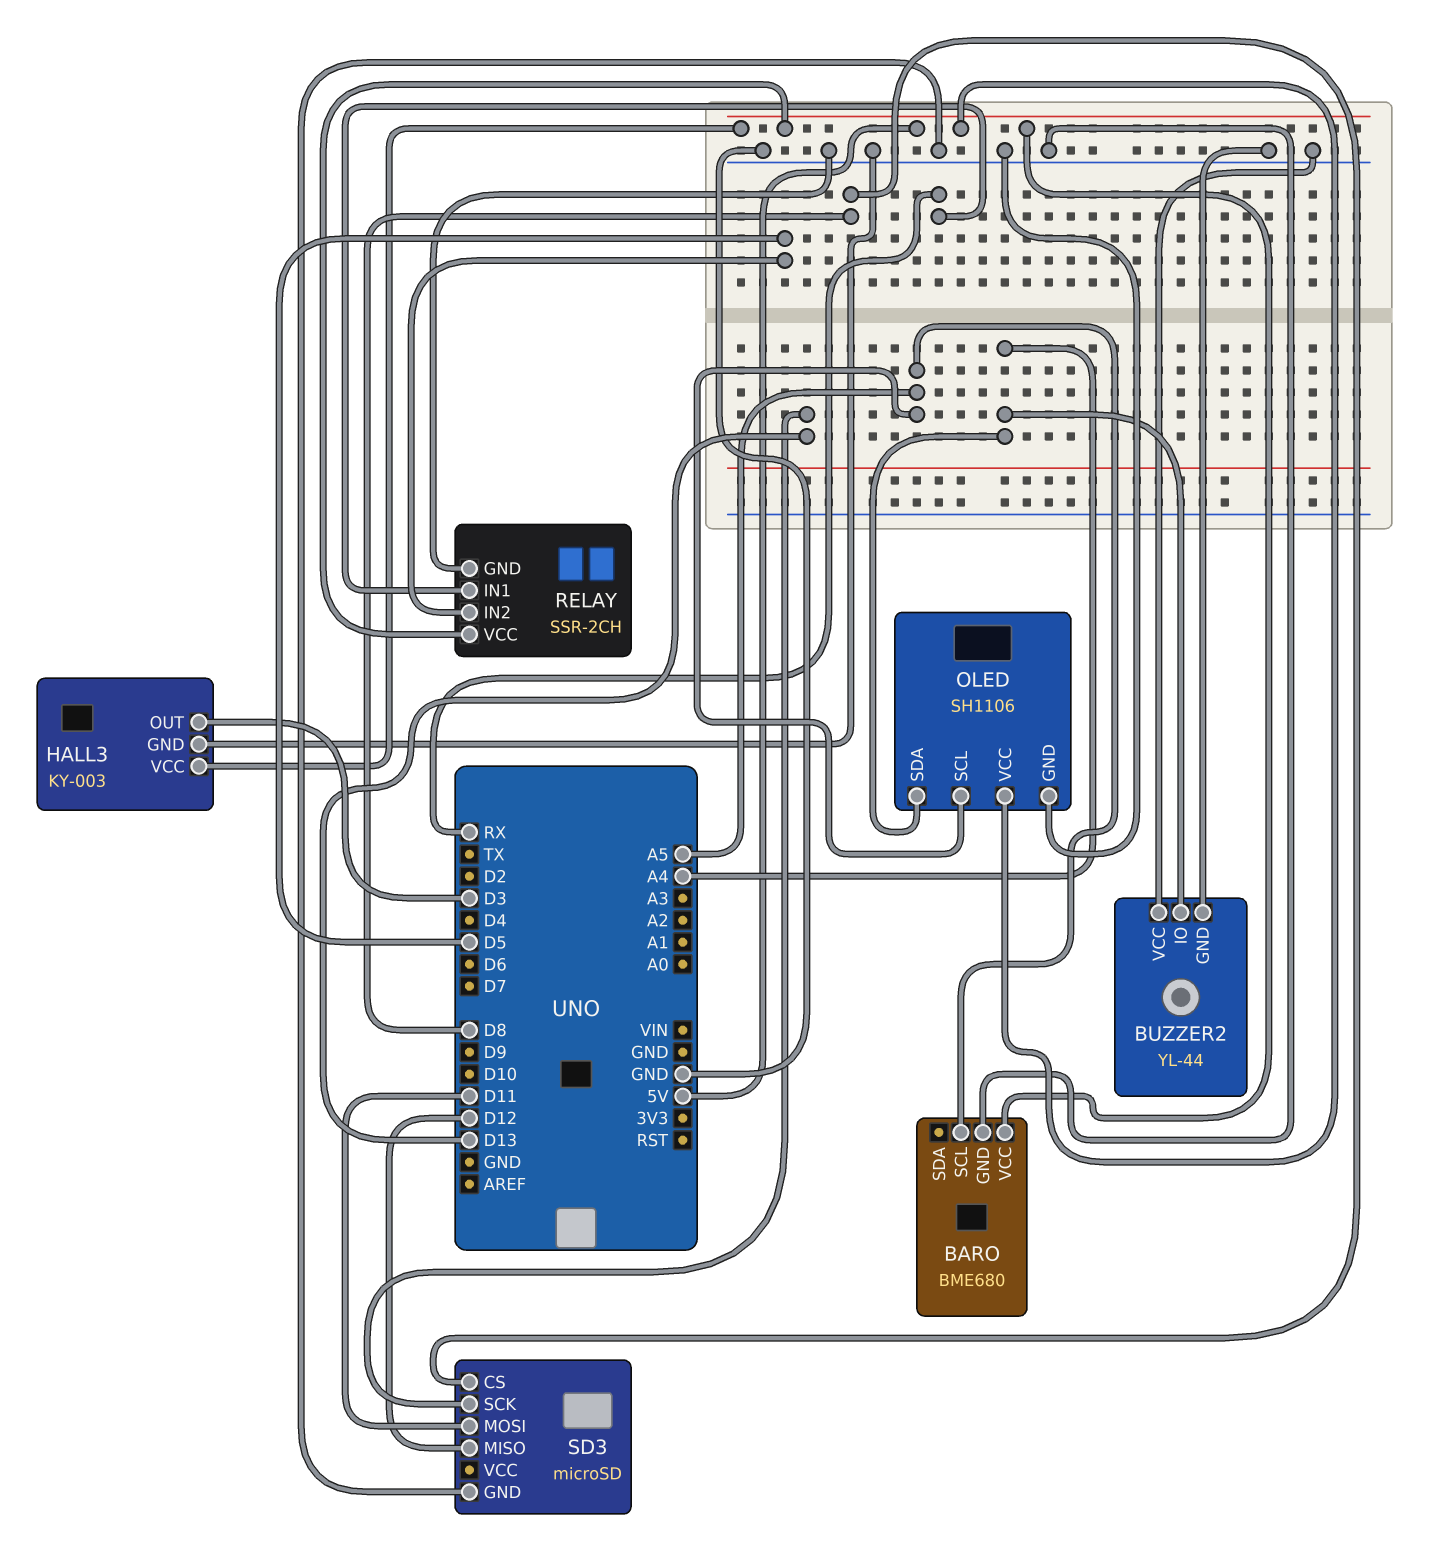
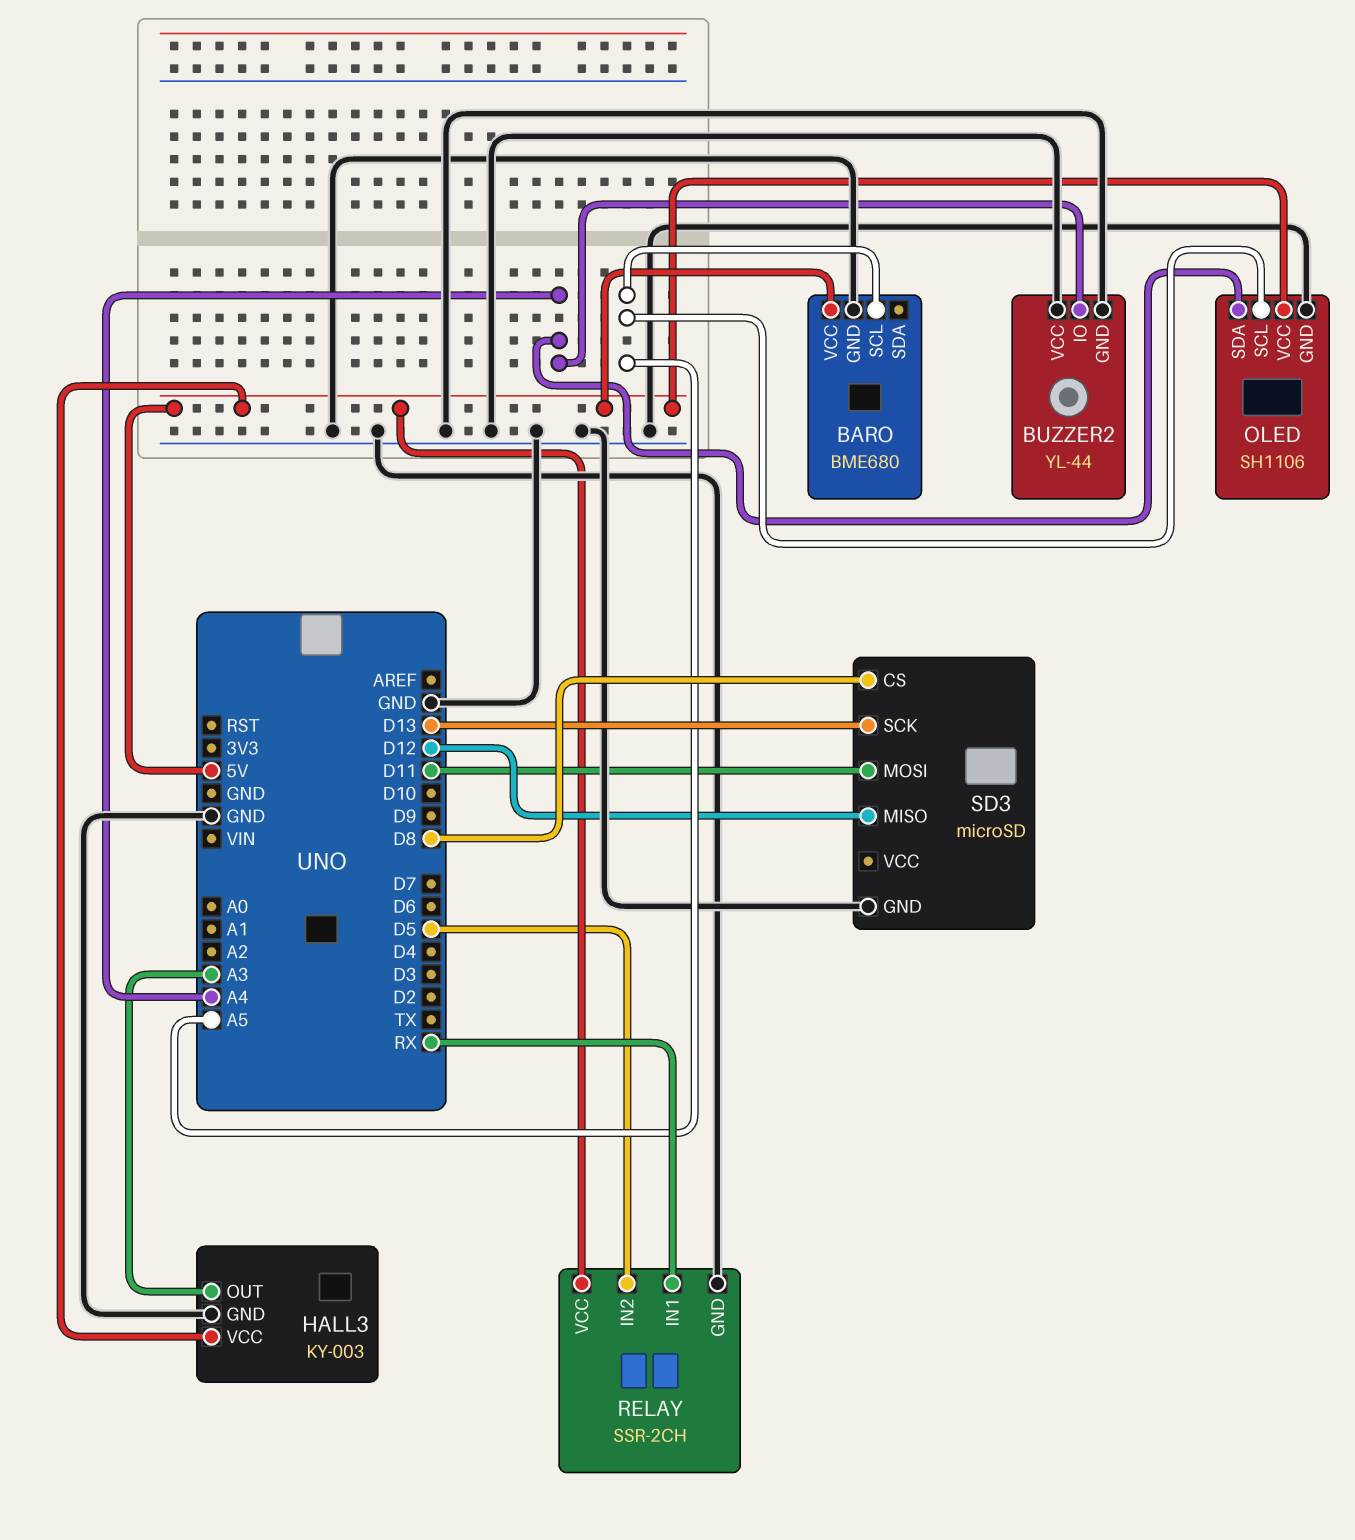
HALL3 pin OUT: D3 -> A3

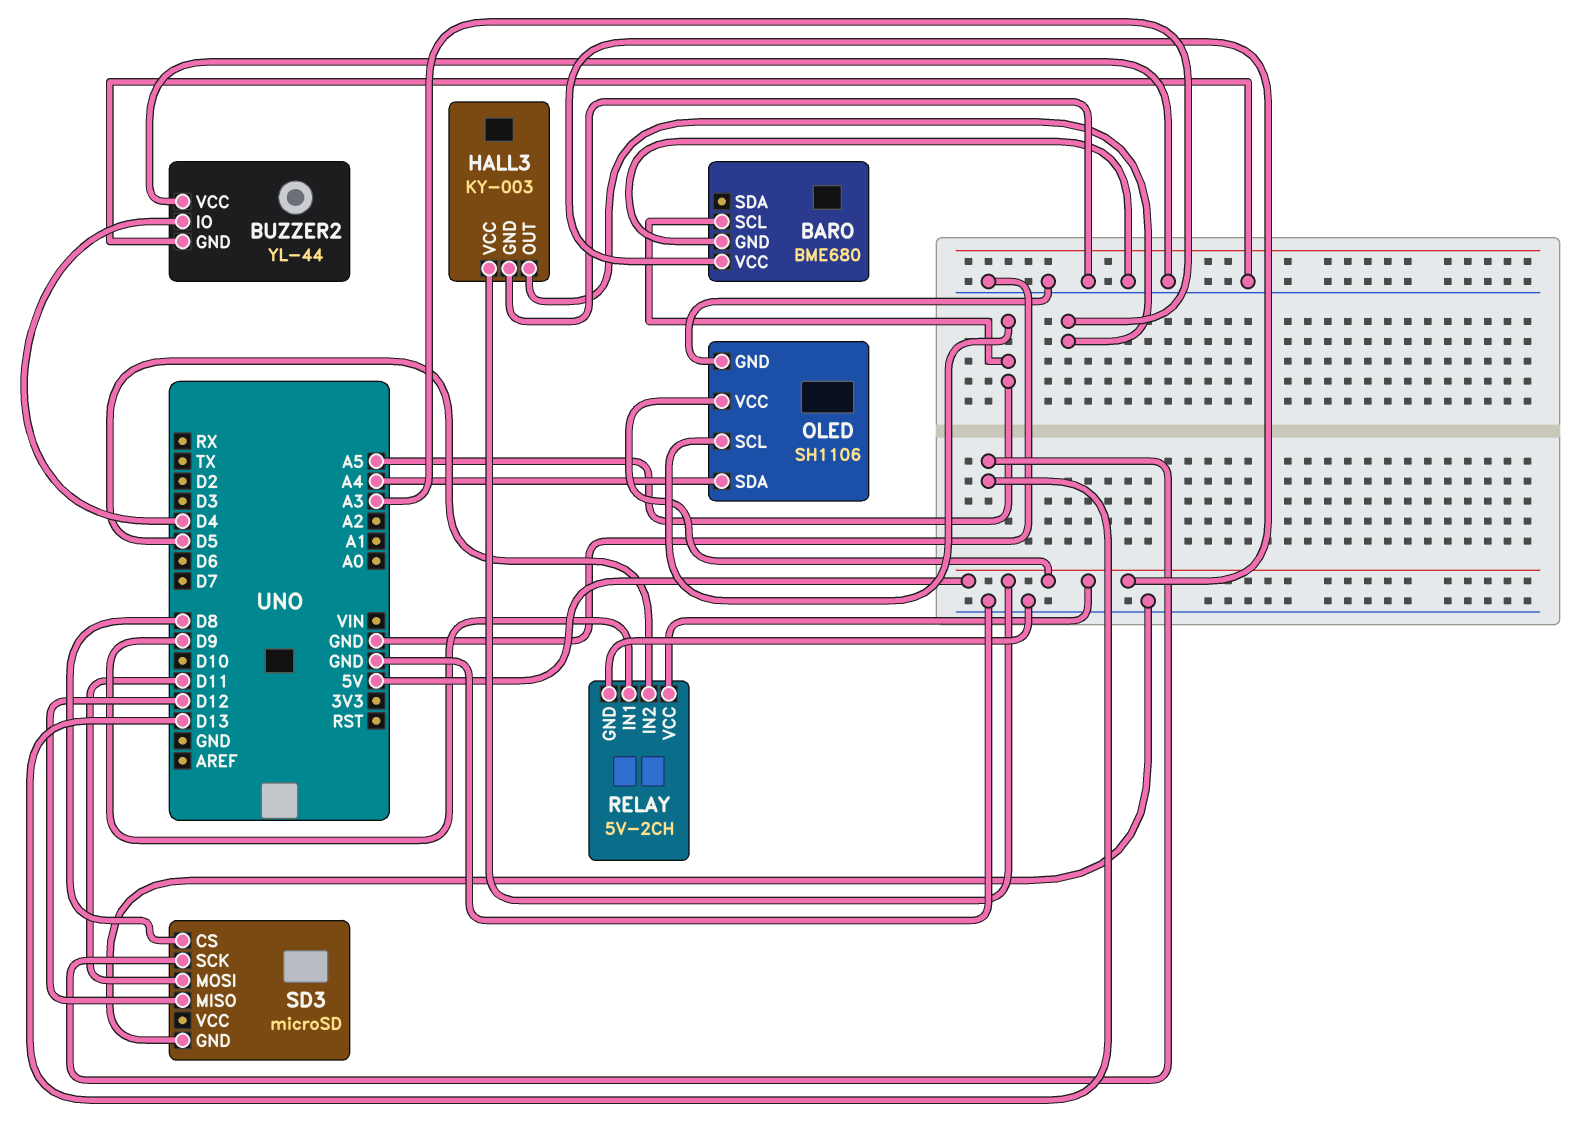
BUZZER2 pin IO: A4 -> D4
RELAY: SSR-2CH -> 5V-2CH
RELAY pin IN1: RX -> D9

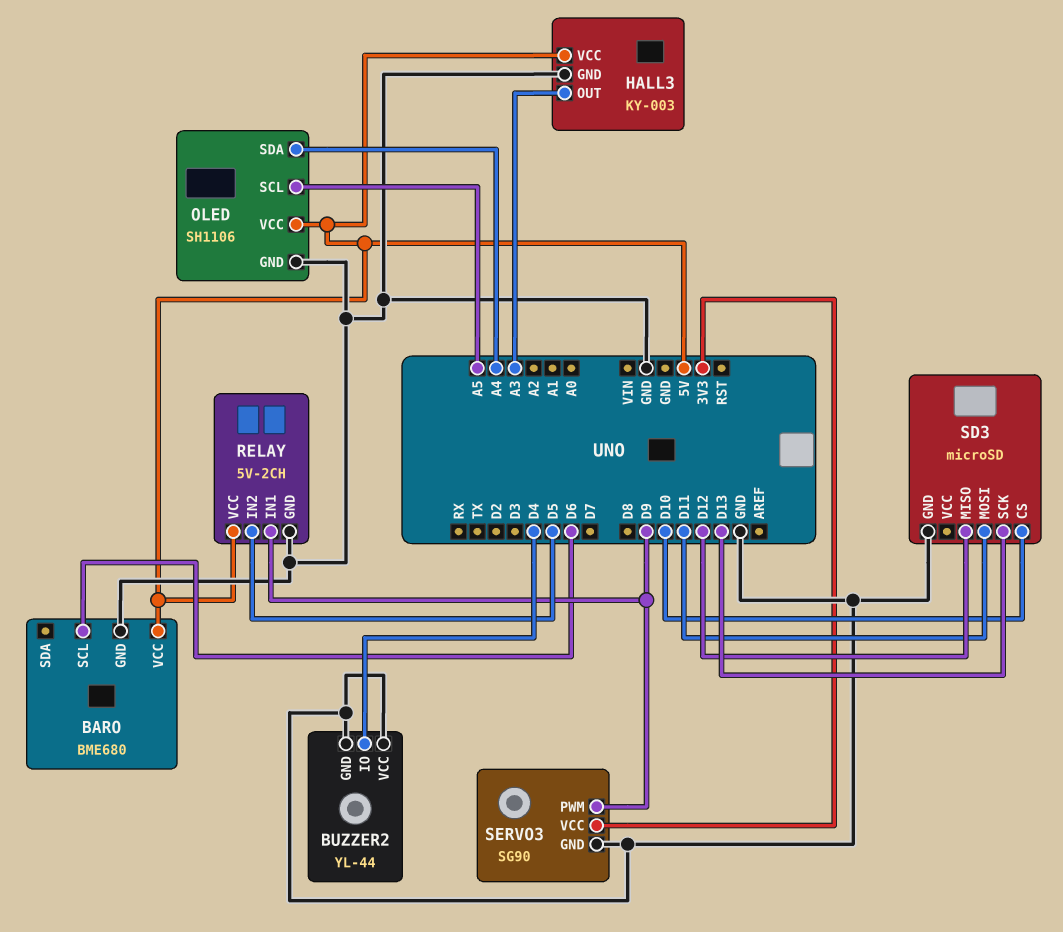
BARO pin SCL: A5 -> D6
SD3 pin CS: D8 -> D10
SERVO3: none -> SG90
SERVO3 pin GND: none -> GND
SERVO3 pin PWM: none -> D9
SERVO3 pin VCC: none -> 3V3

